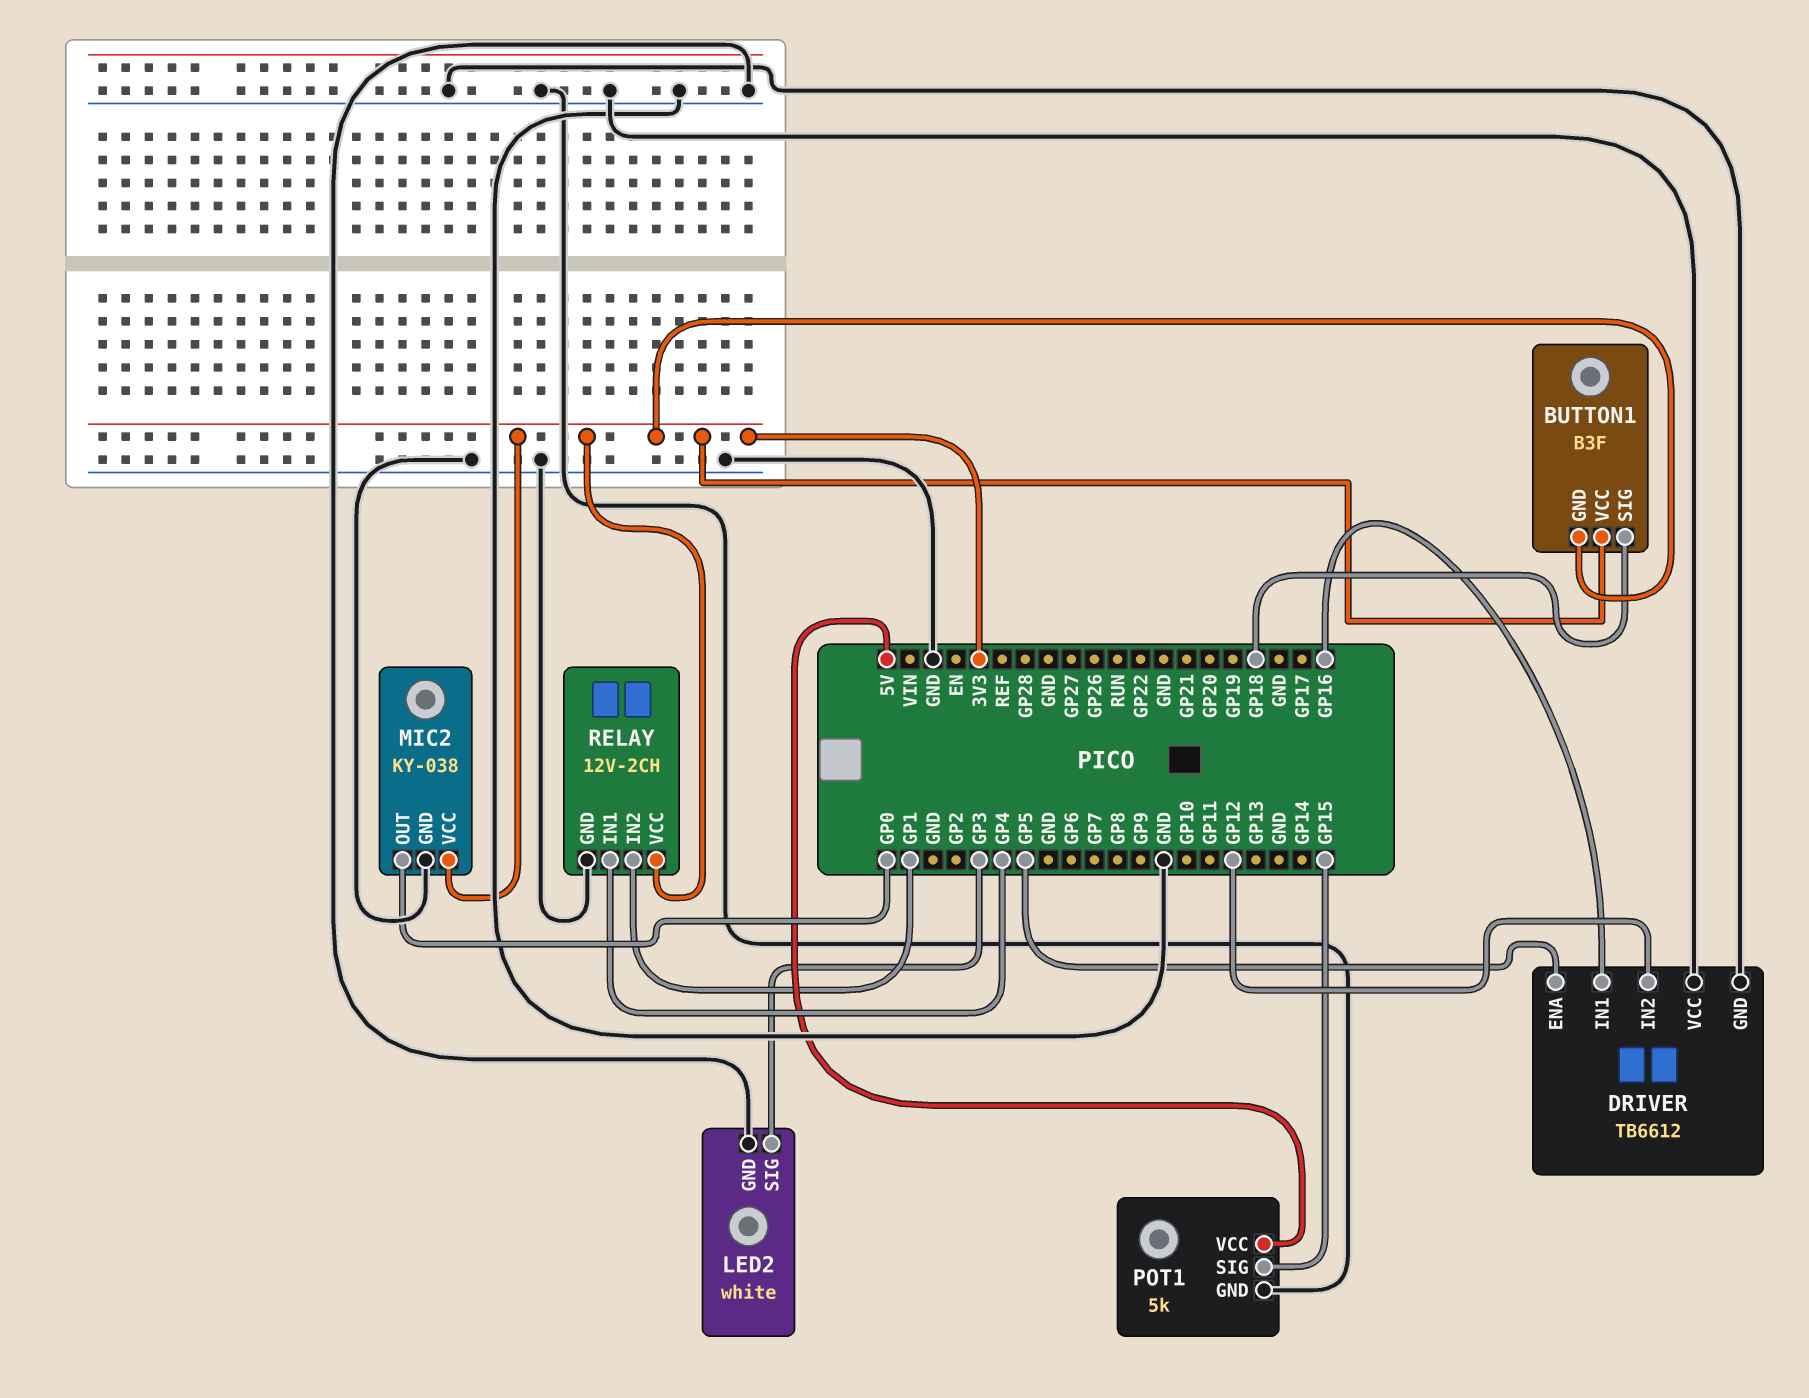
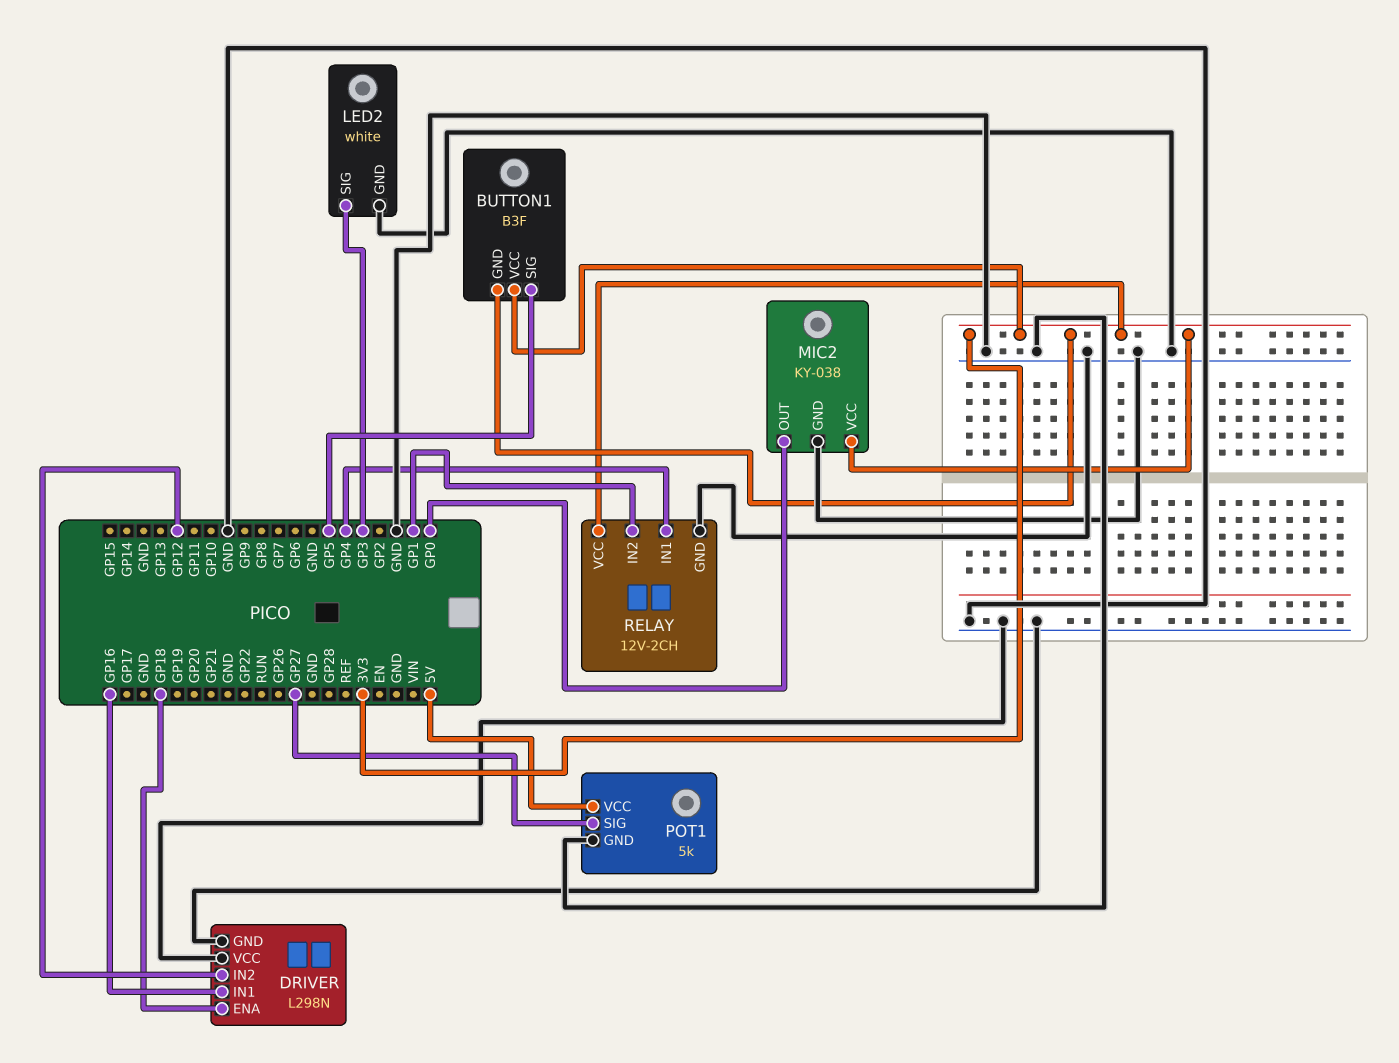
BUTTON1 pin SIG: GP18 -> GP5
DRIVER: TB6612 -> L298N
DRIVER pin ENA: GP5 -> GP18
POT1 pin SIG: GP15 -> GP27

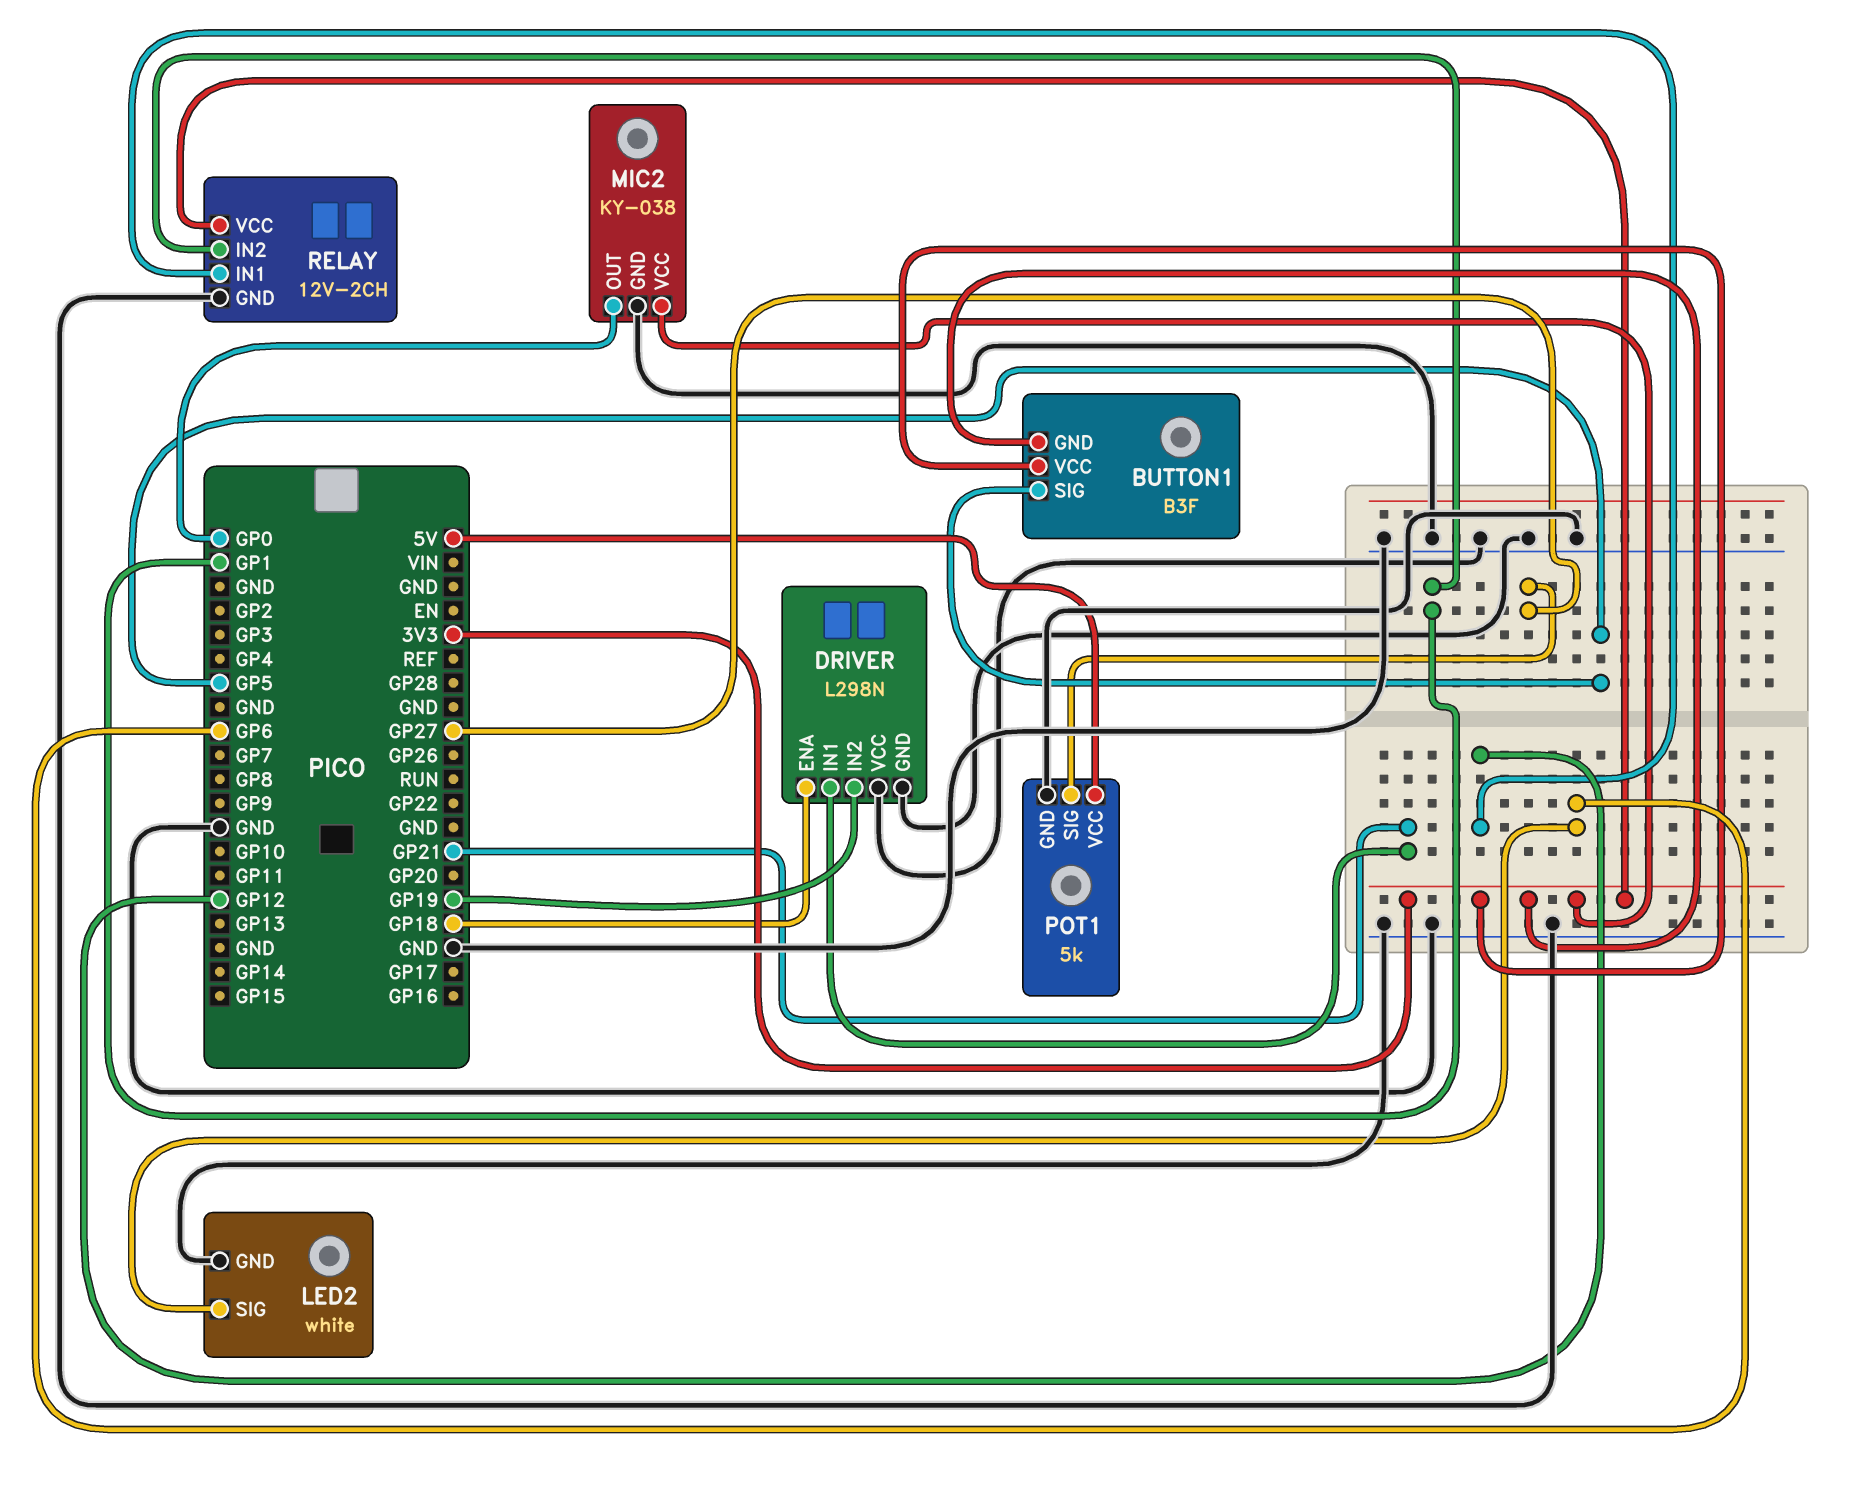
DRIVER pin IN1: GP16 -> GP21
DRIVER pin IN2: GP12 -> GP19
LED2 pin SIG: GP3 -> GP6
RELAY pin IN1: GP4 -> GP12

